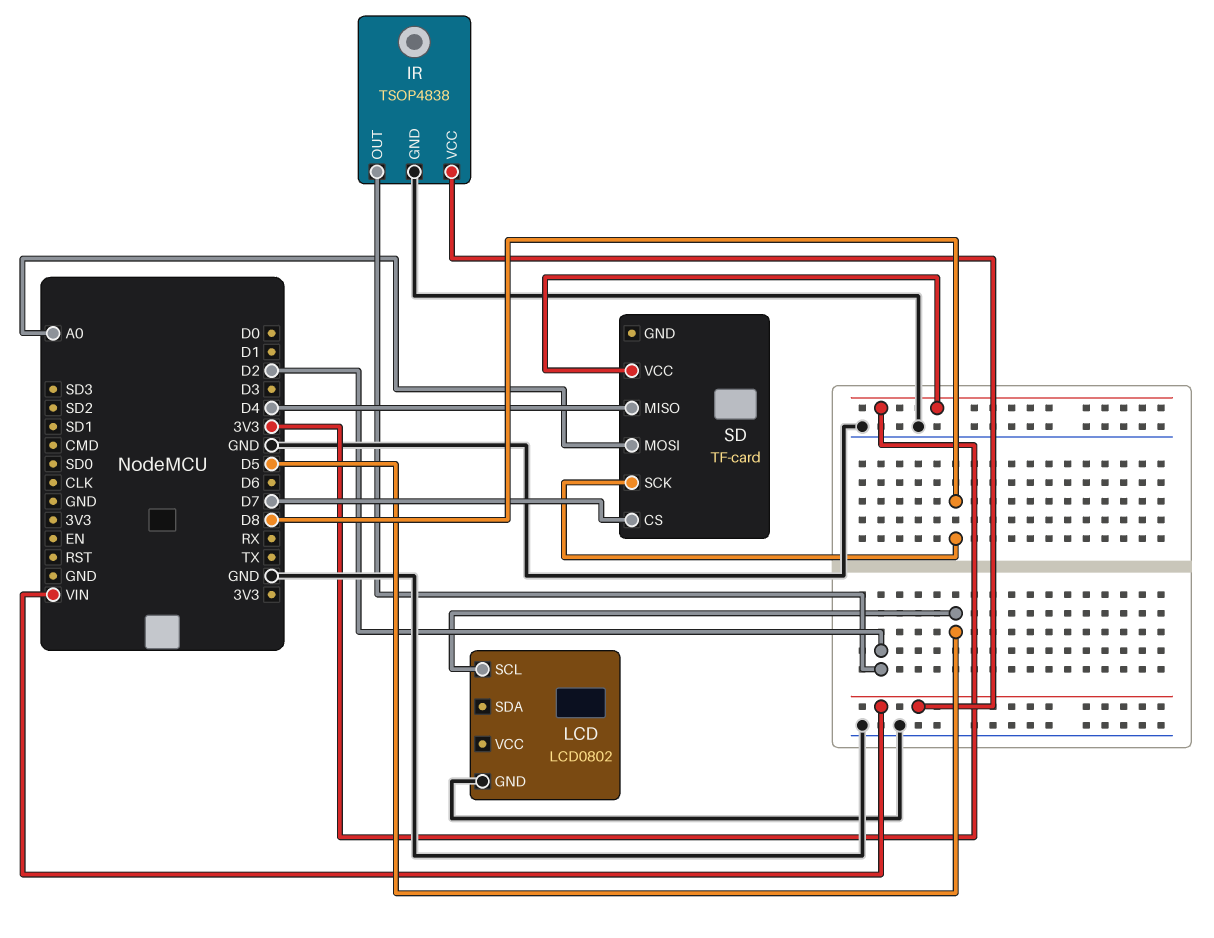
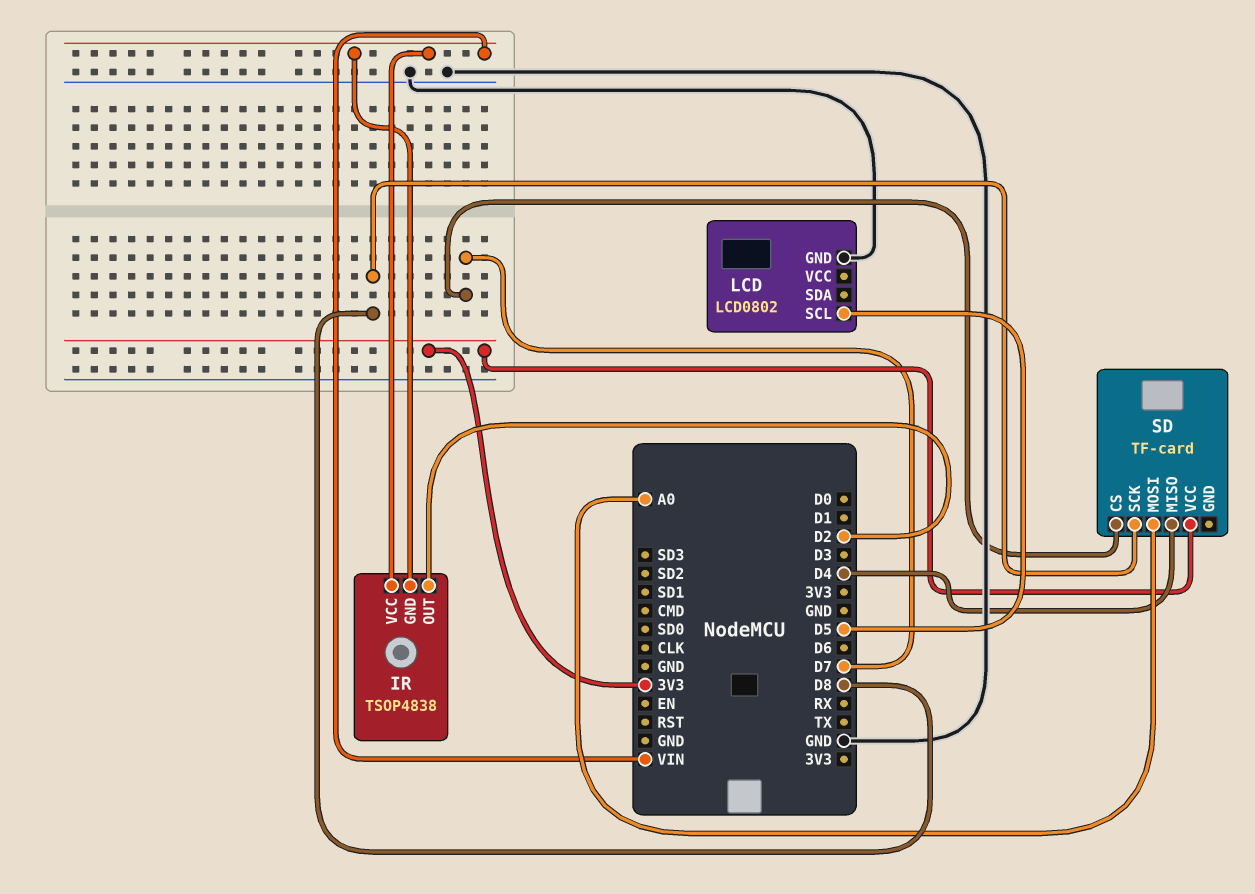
IR pin GND: GND -> VIN

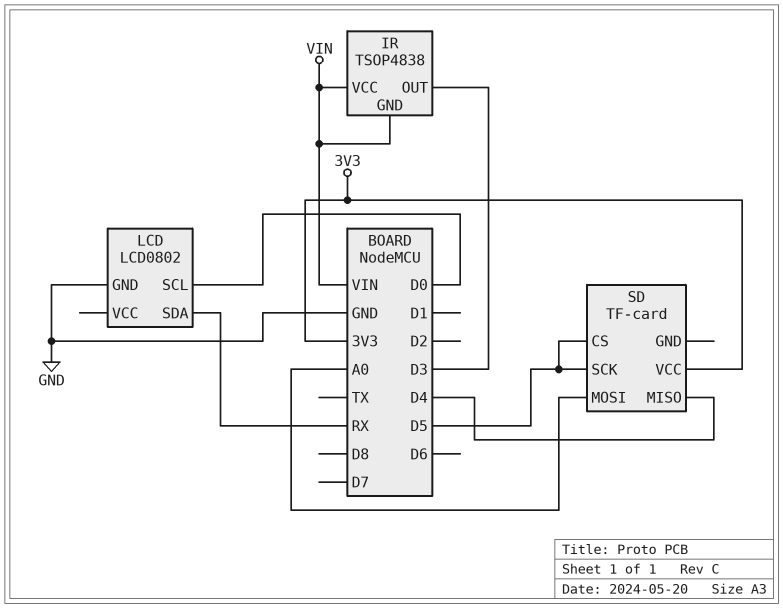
IR pin OUT: D2 -> D3
LCD pin SCL: D5 -> D0
LCD pin SDA: none -> RX
SD pin CS: D7 -> D5
SD pin SCK: D8 -> D5

